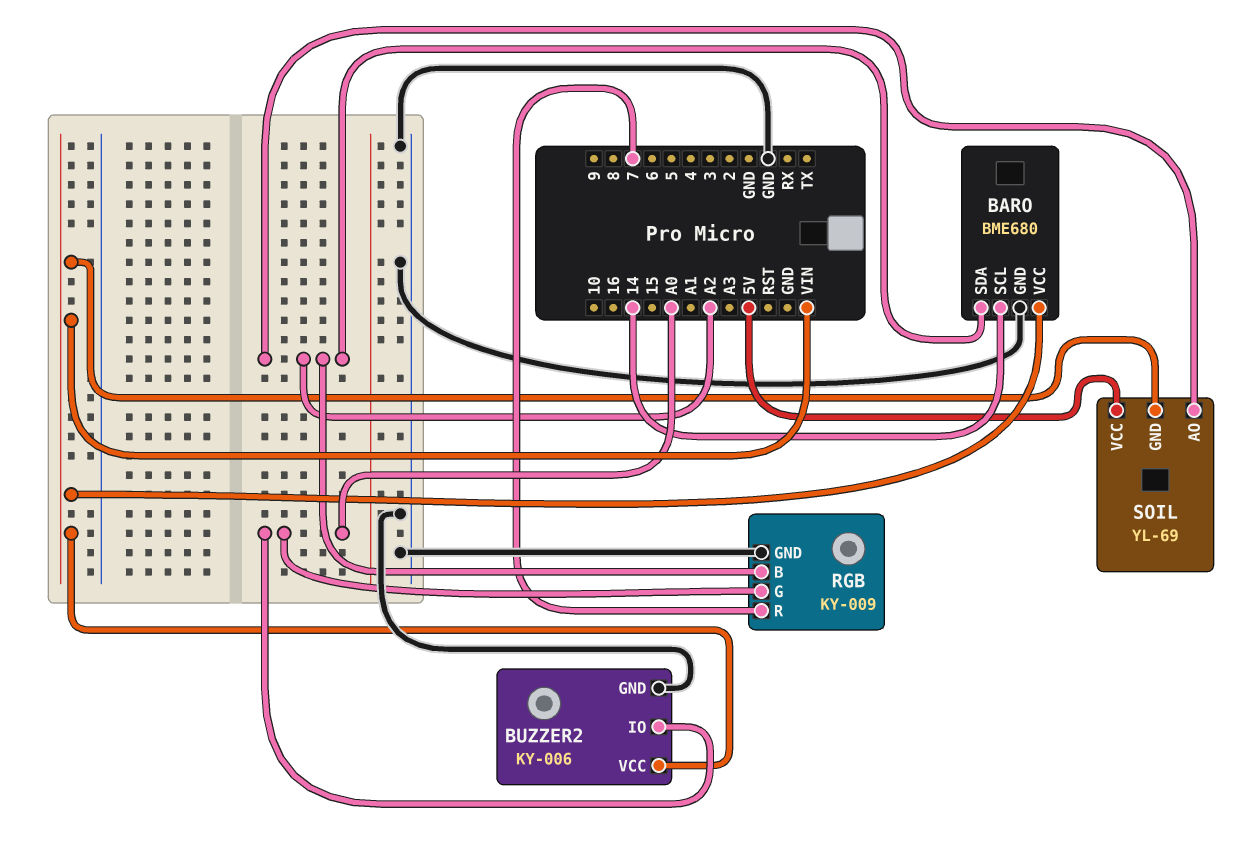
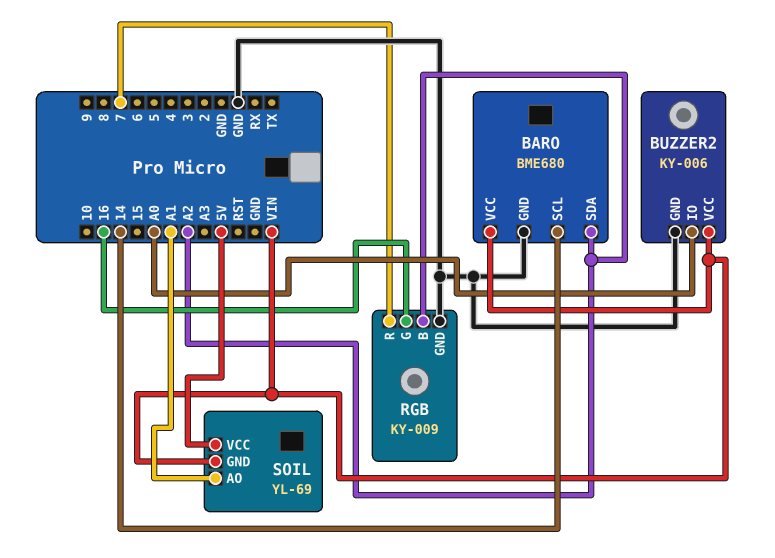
RGB pin G: A0 -> 16
SOIL pin AO: A2 -> A1

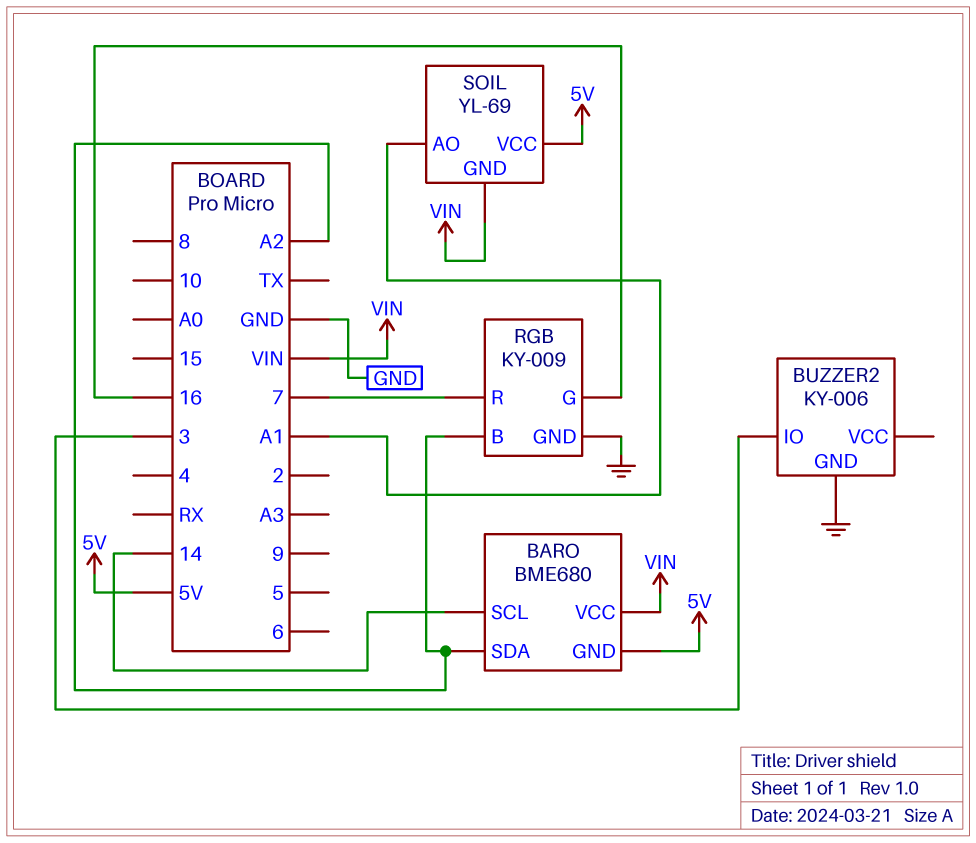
BARO pin GND: GND -> 5V
BUZZER2 pin IO: A0 -> 3
BUZZER2 pin VCC: VIN -> none

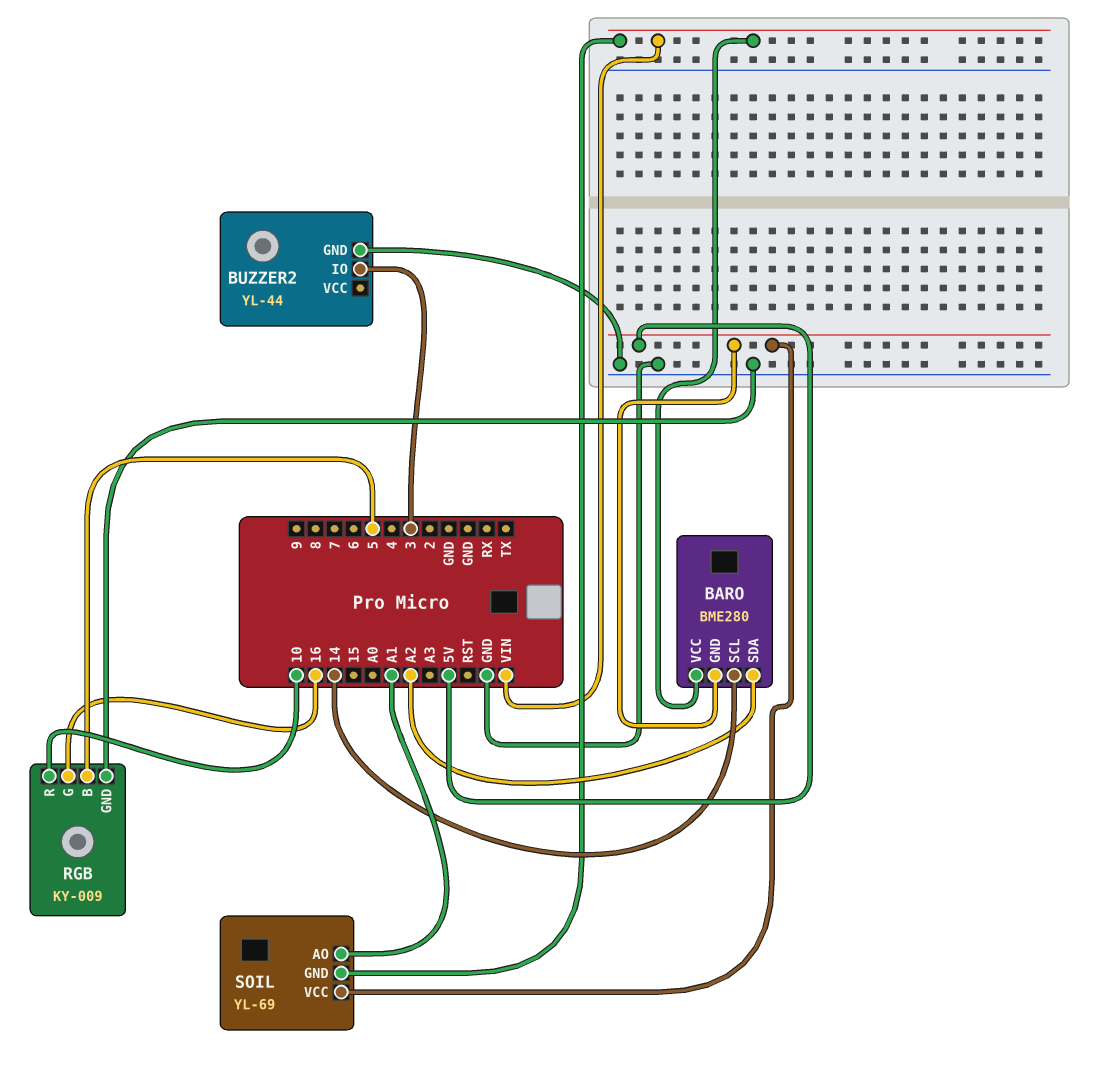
BARO: BME680 -> BME280
BUZZER2: KY-006 -> YL-44
RGB pin B: A2 -> 5
RGB pin R: 7 -> 10

